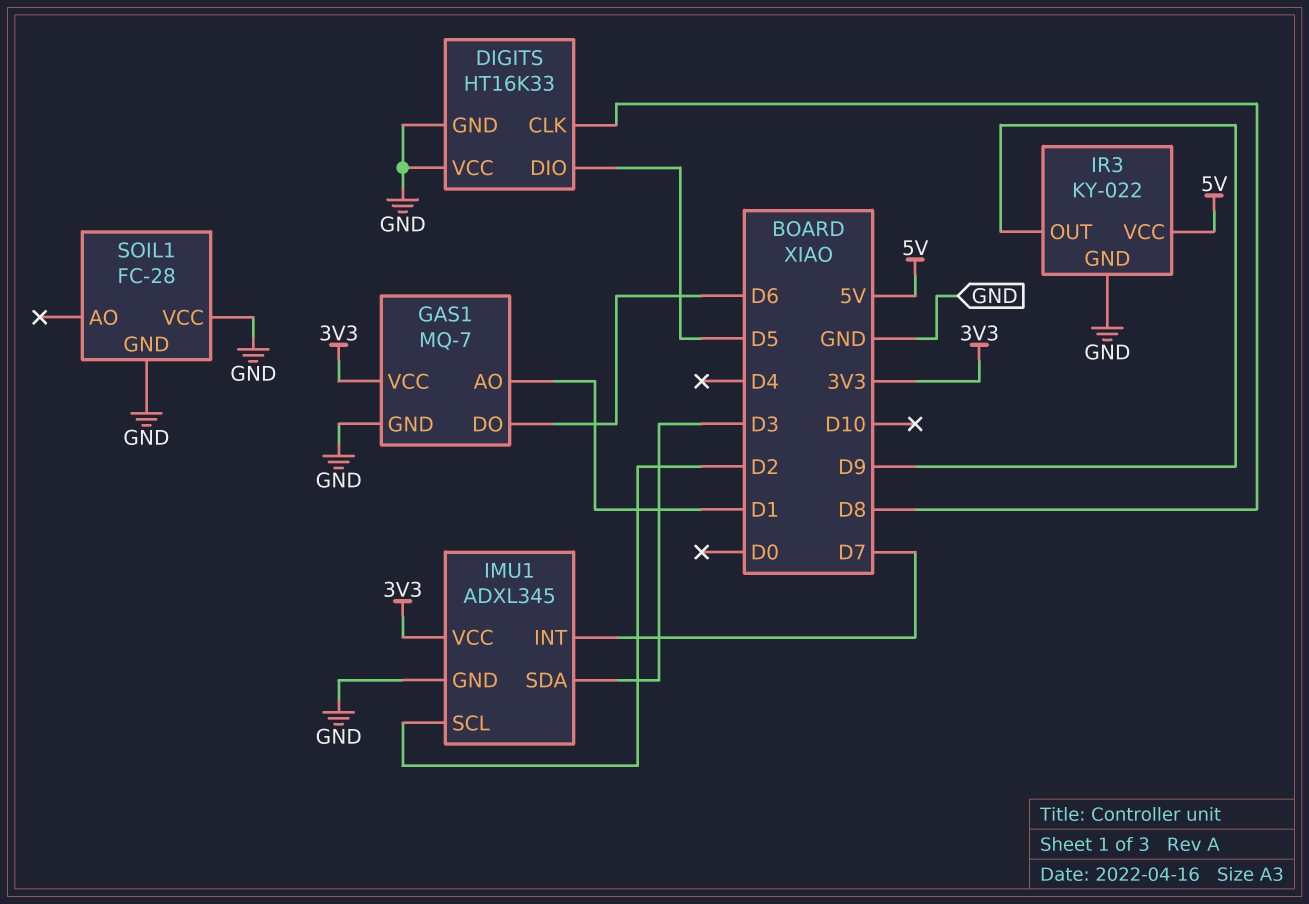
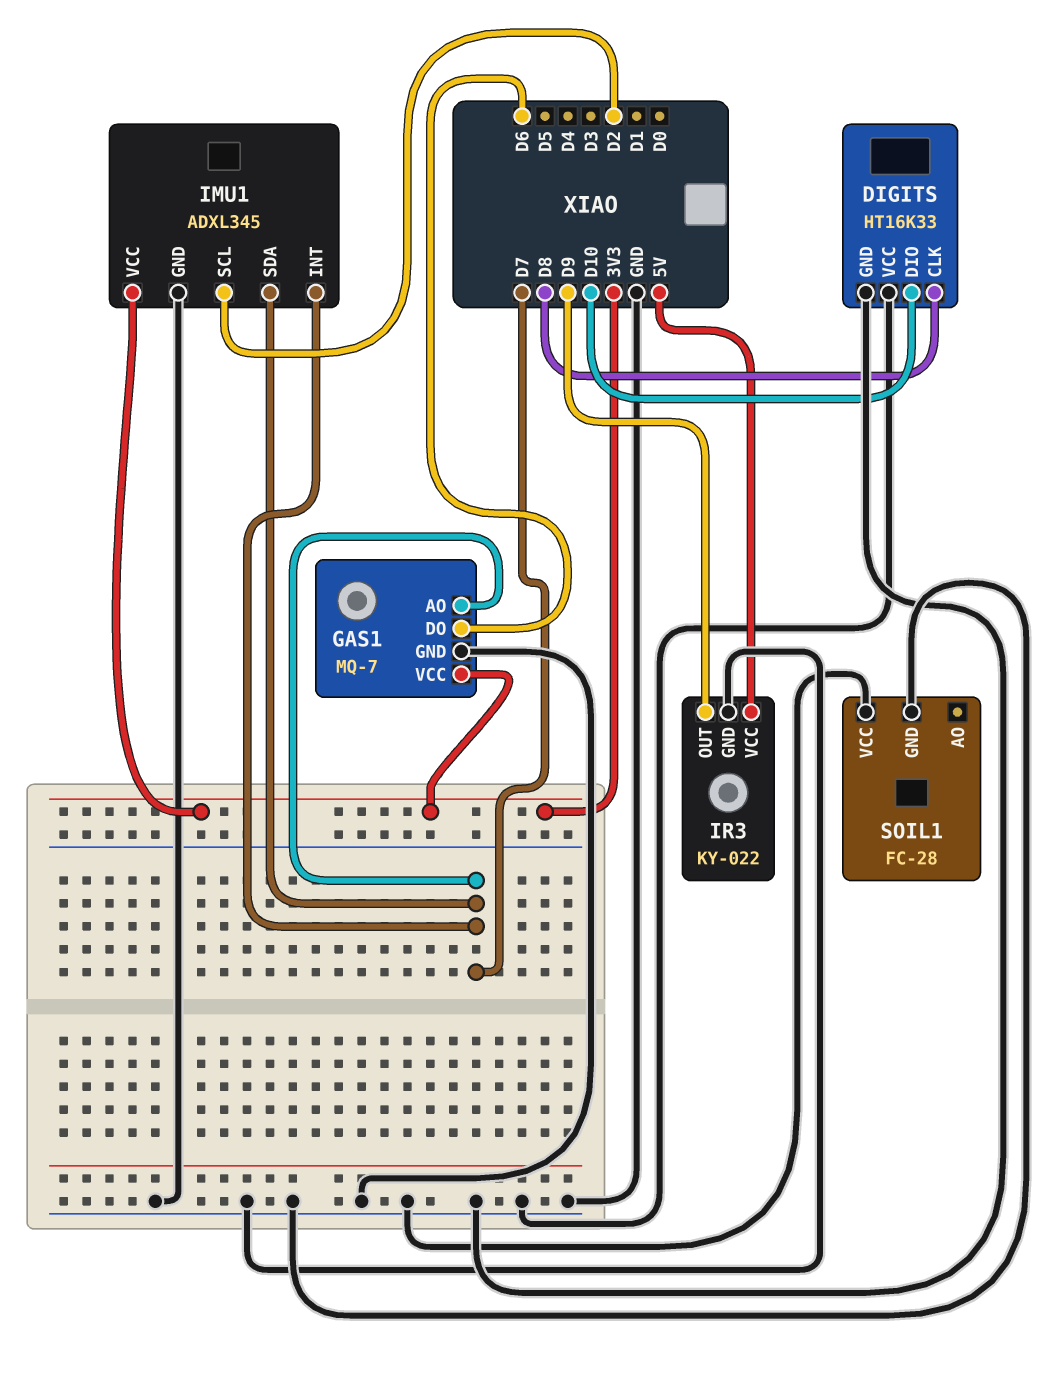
DIGITS pin DIO: D5 -> D10
GAS1 pin AO: D1 -> D7
IMU1 pin SDA: D3 -> D7

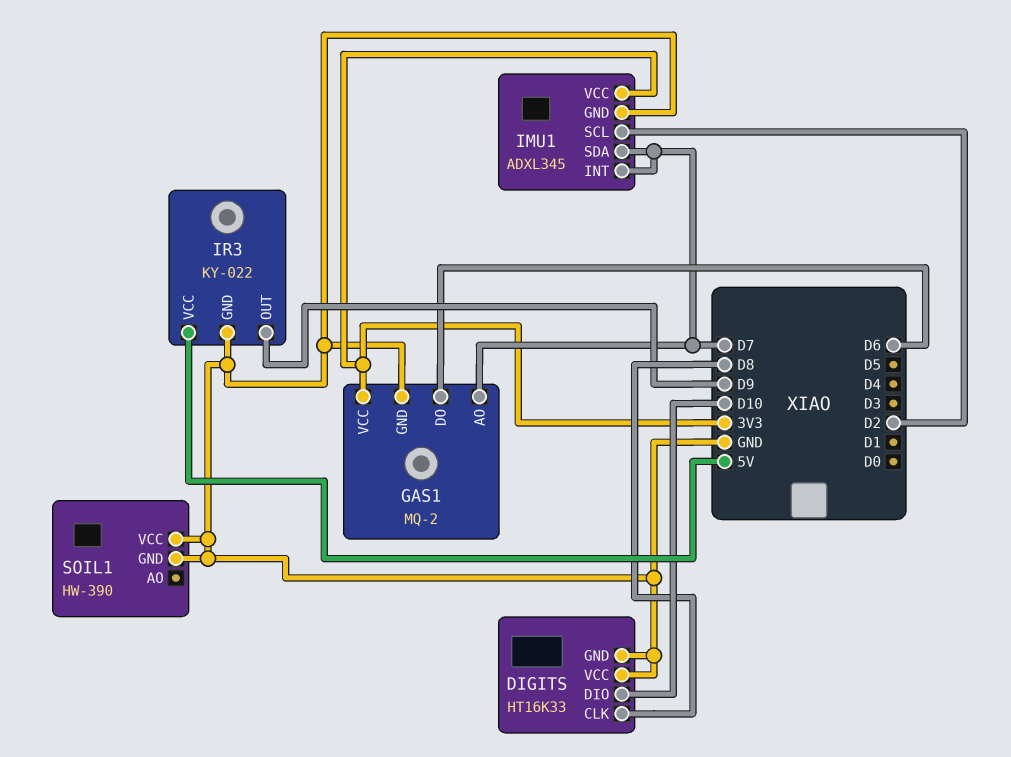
GAS1: MQ-7 -> MQ-2
SOIL1: FC-28 -> HW-390

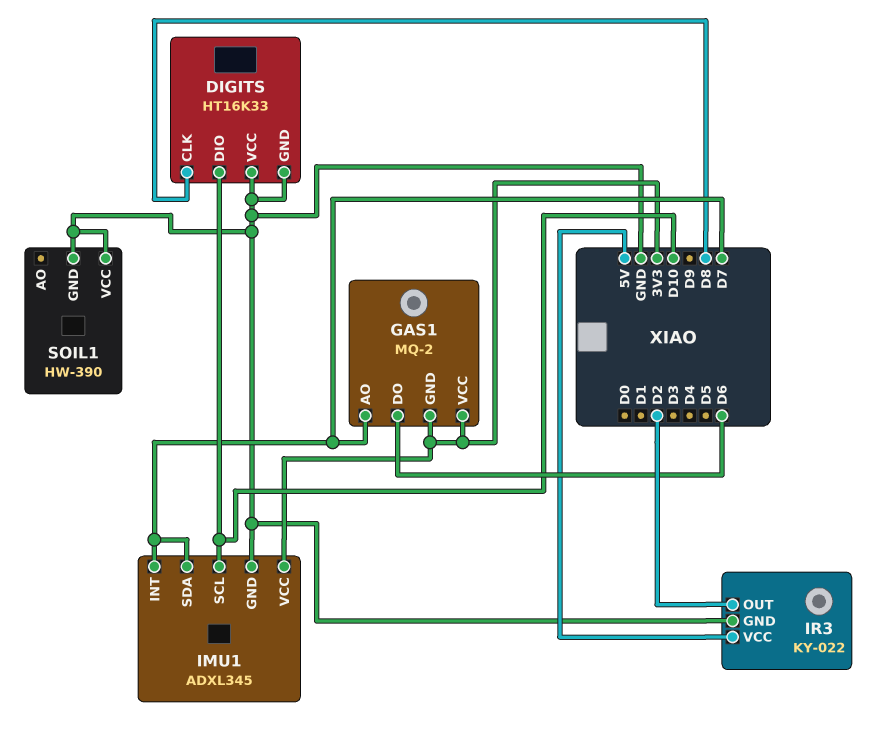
GAS1 pin GND: GND -> 3V3
IMU1 pin SCL: D2 -> D10
IR3 pin OUT: D9 -> D2

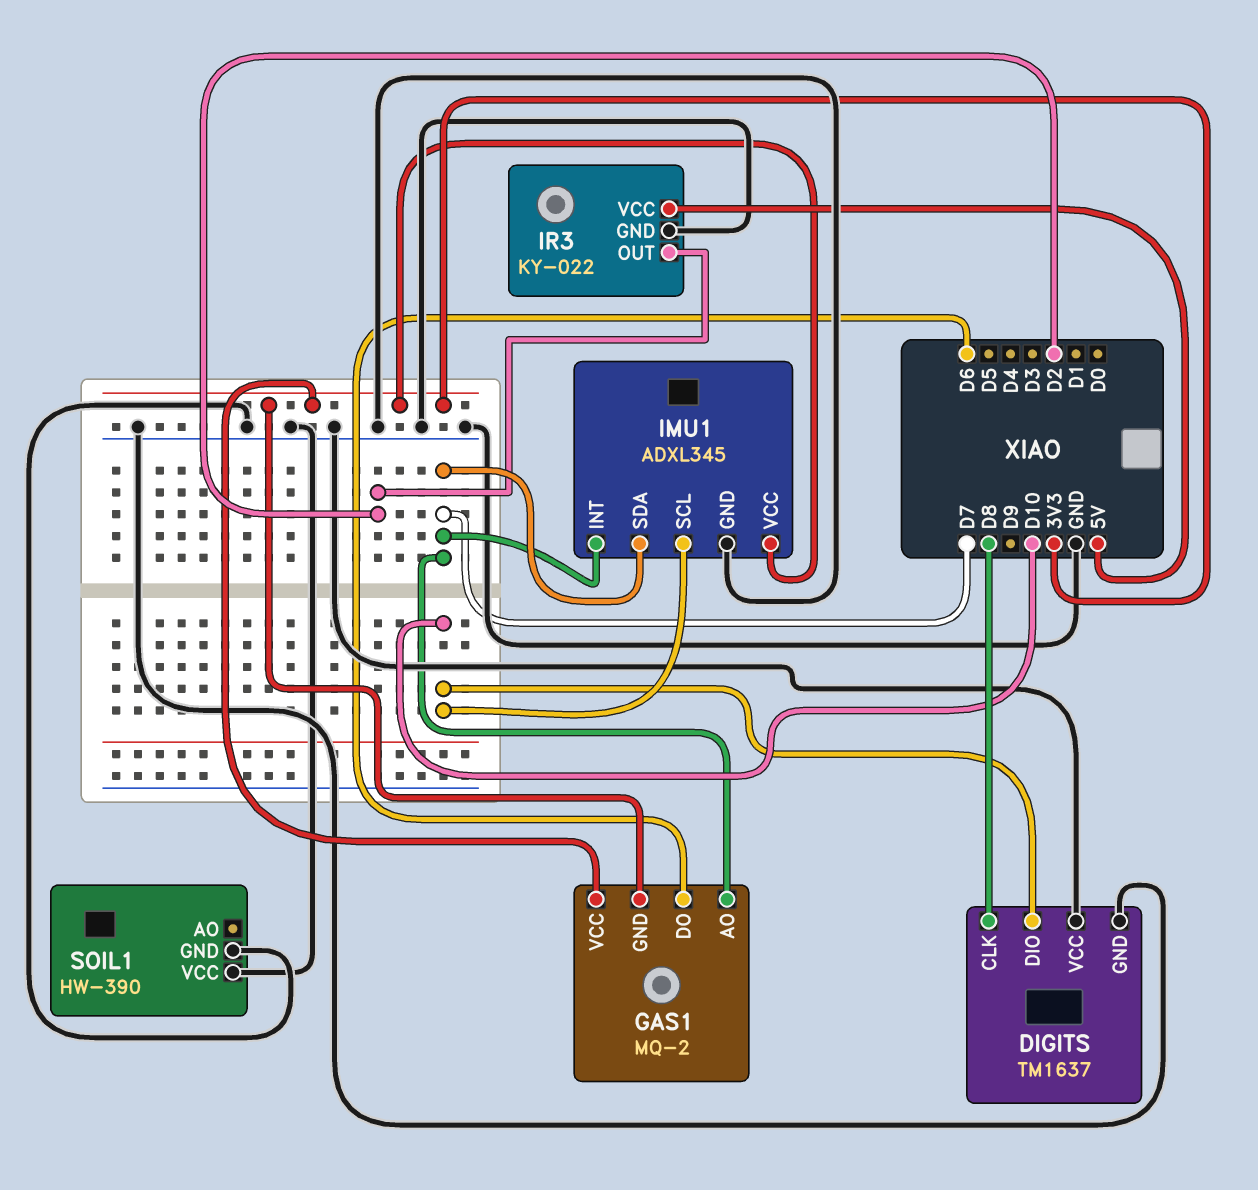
DIGITS: HT16K33 -> TM1637

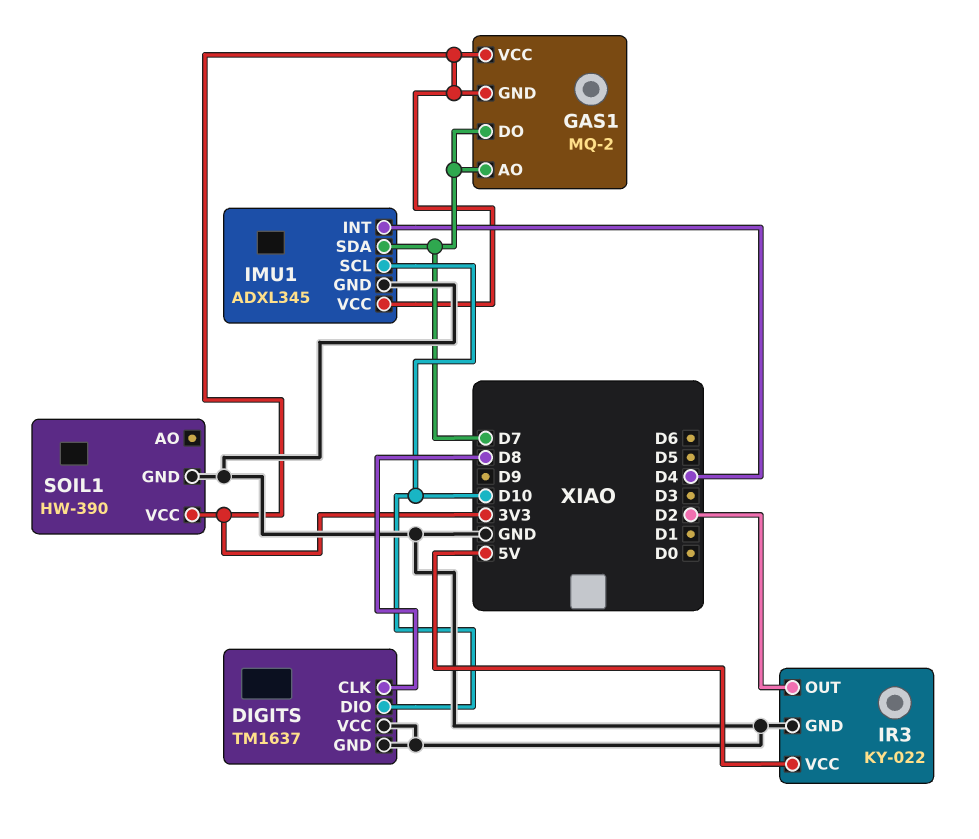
GAS1 pin DO: D6 -> D7
IMU1 pin INT: D7 -> D4
SOIL1 pin VCC: GND -> 3V3

